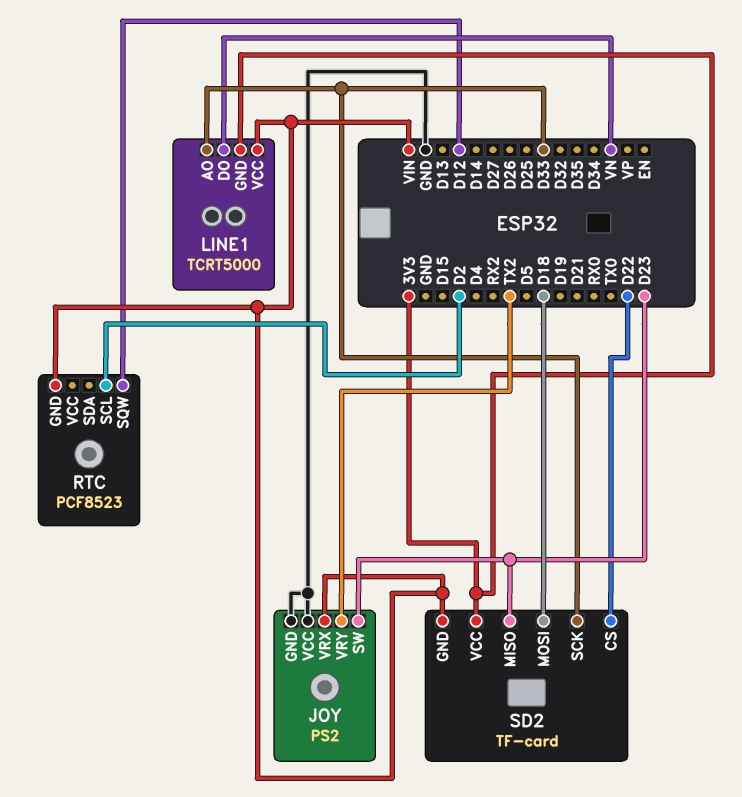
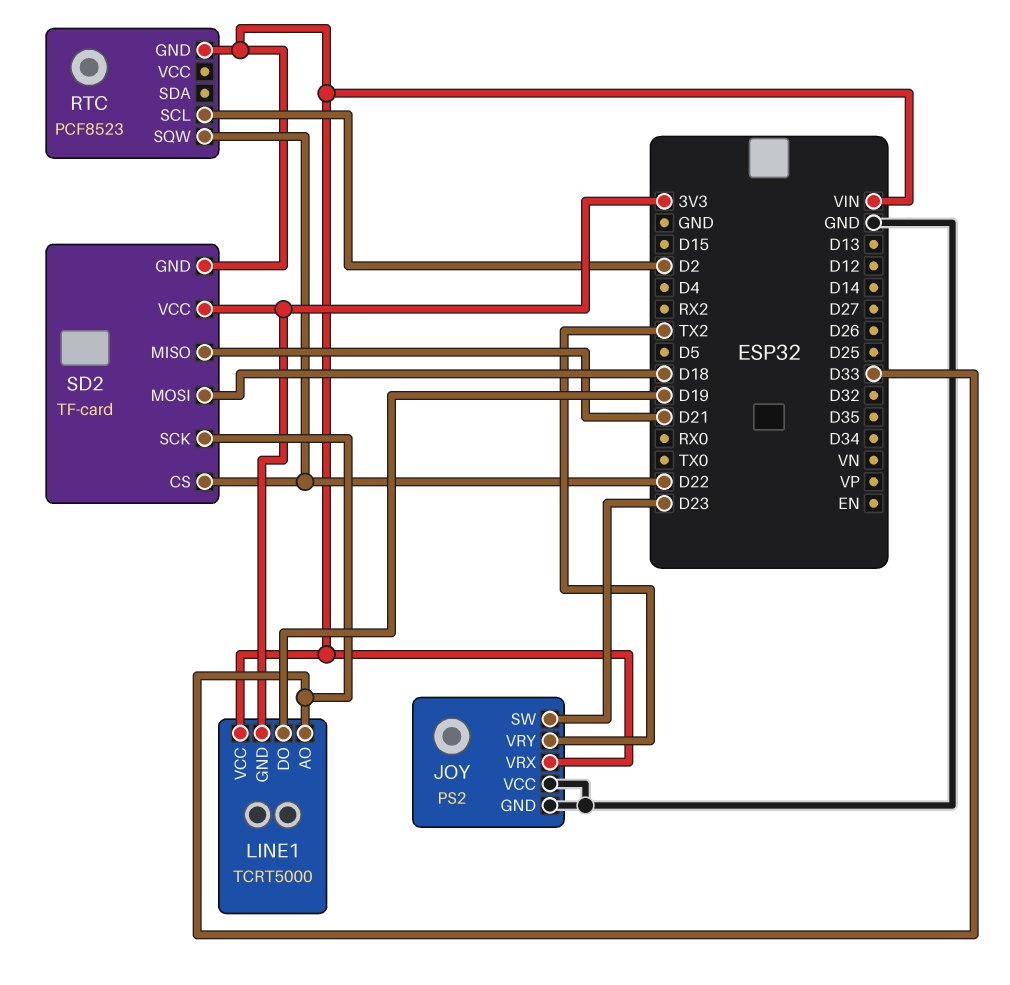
LINE1 pin DO: VN -> D19
RTC pin SQW: D12 -> D22
SD2 pin MISO: D23 -> D21

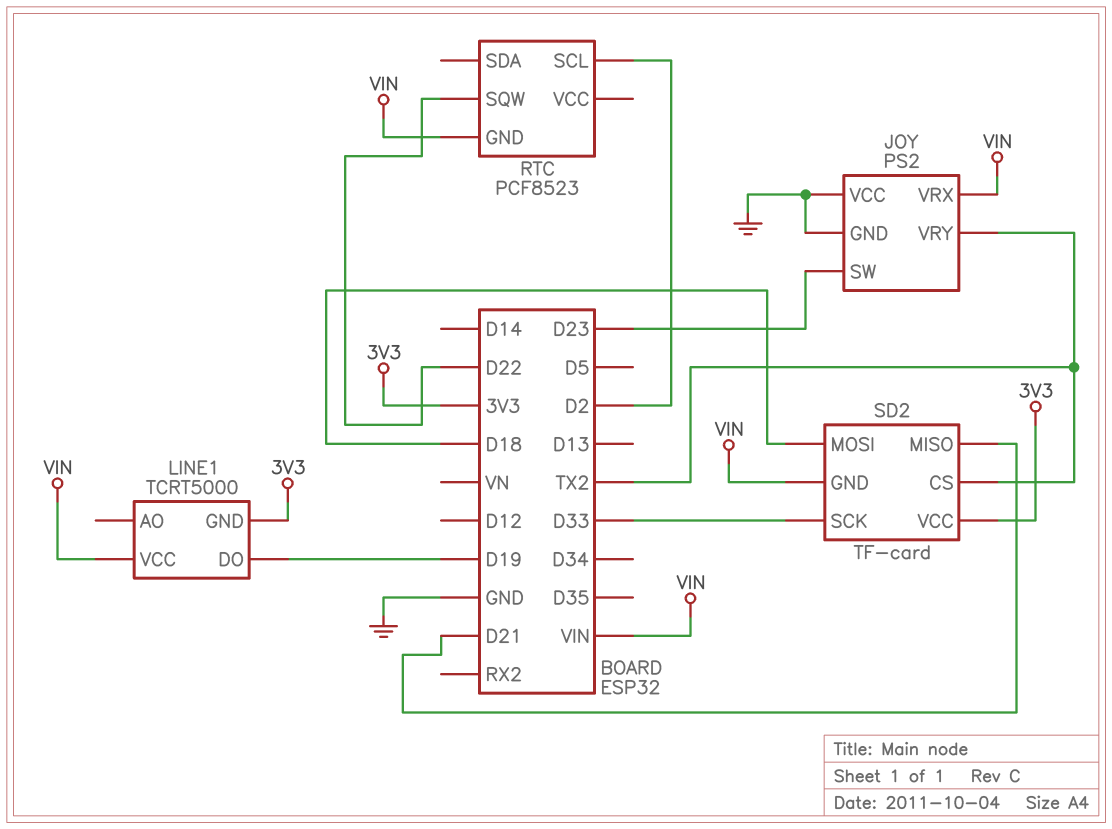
LINE1 pin AO: D33 -> none
SD2 pin CS: D22 -> TX2

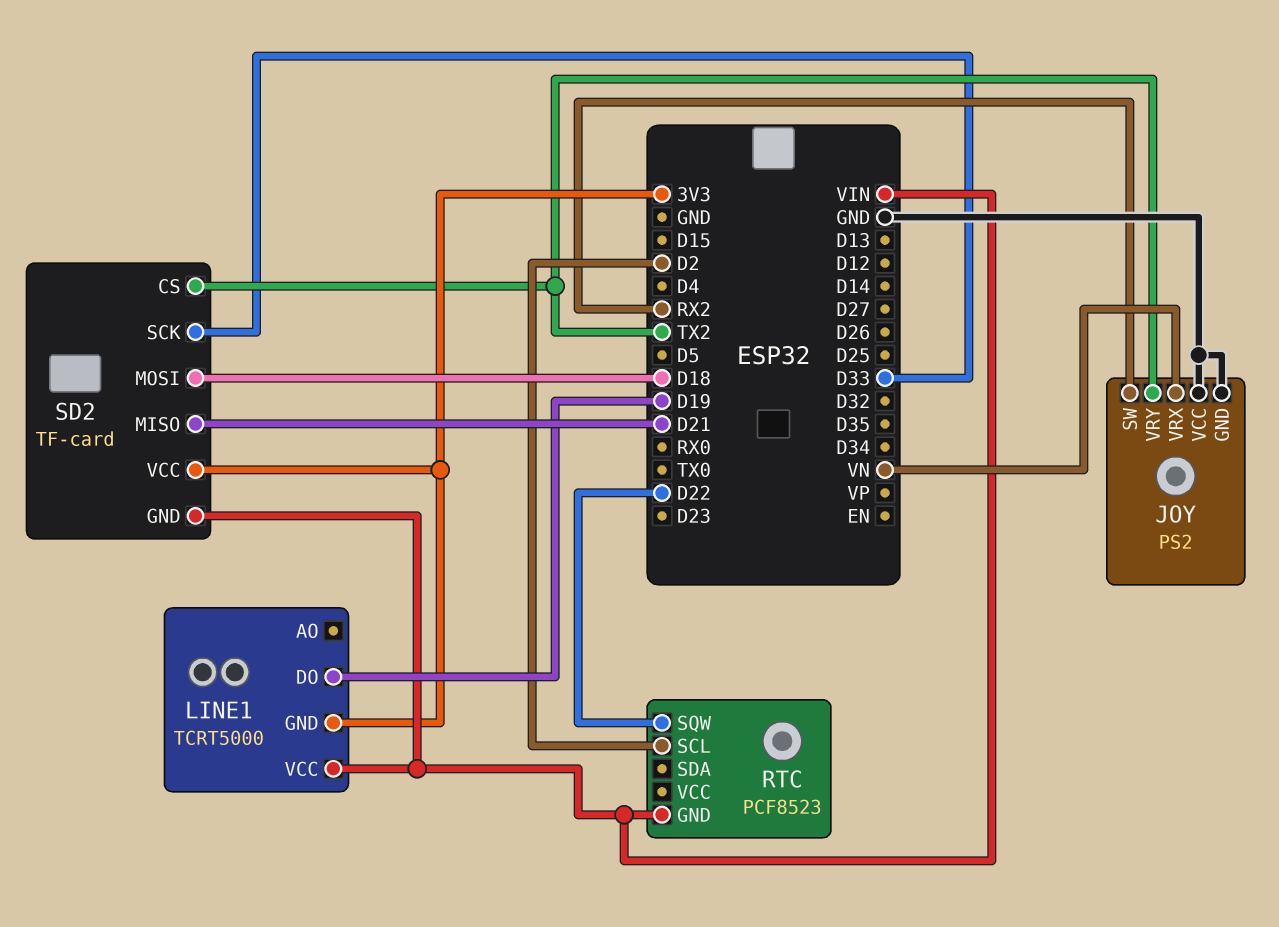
JOY pin SW: D23 -> RX2
JOY pin VRX: VIN -> VN

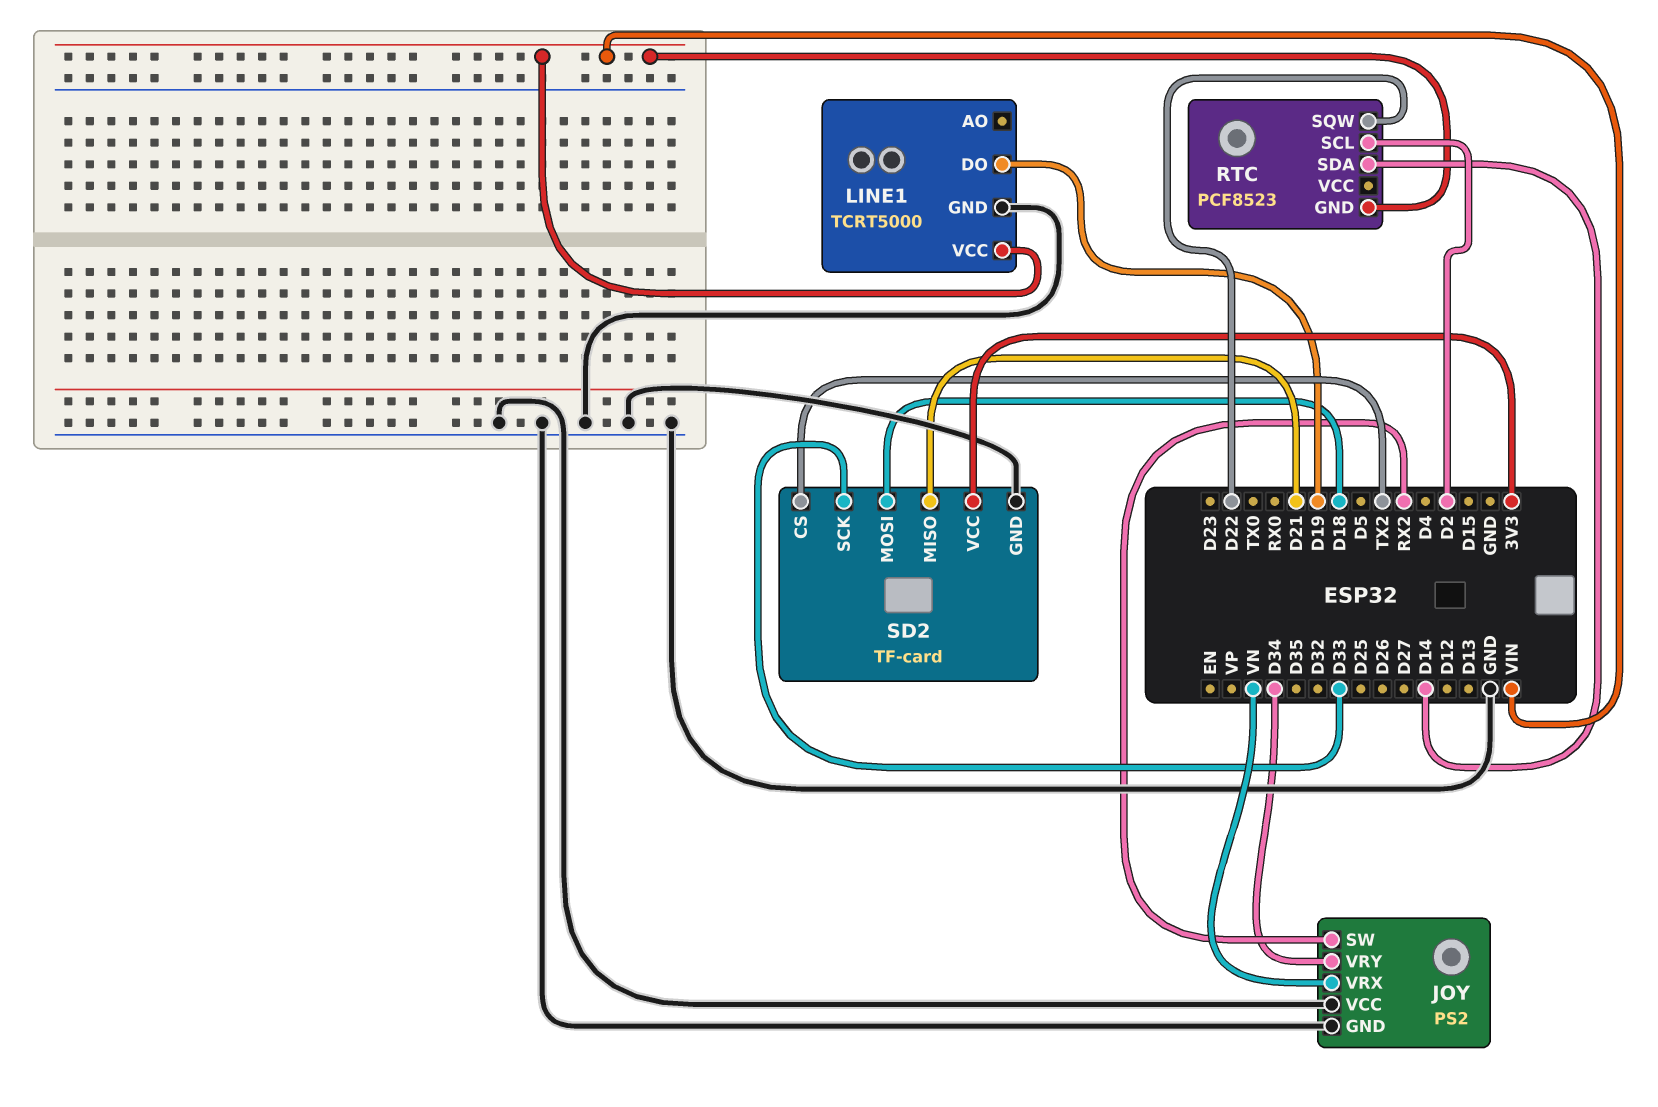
JOY pin VRY: TX2 -> D34
LINE1 pin GND: 3V3 -> GND
RTC pin SDA: none -> D14
SD2 pin GND: VIN -> GND

